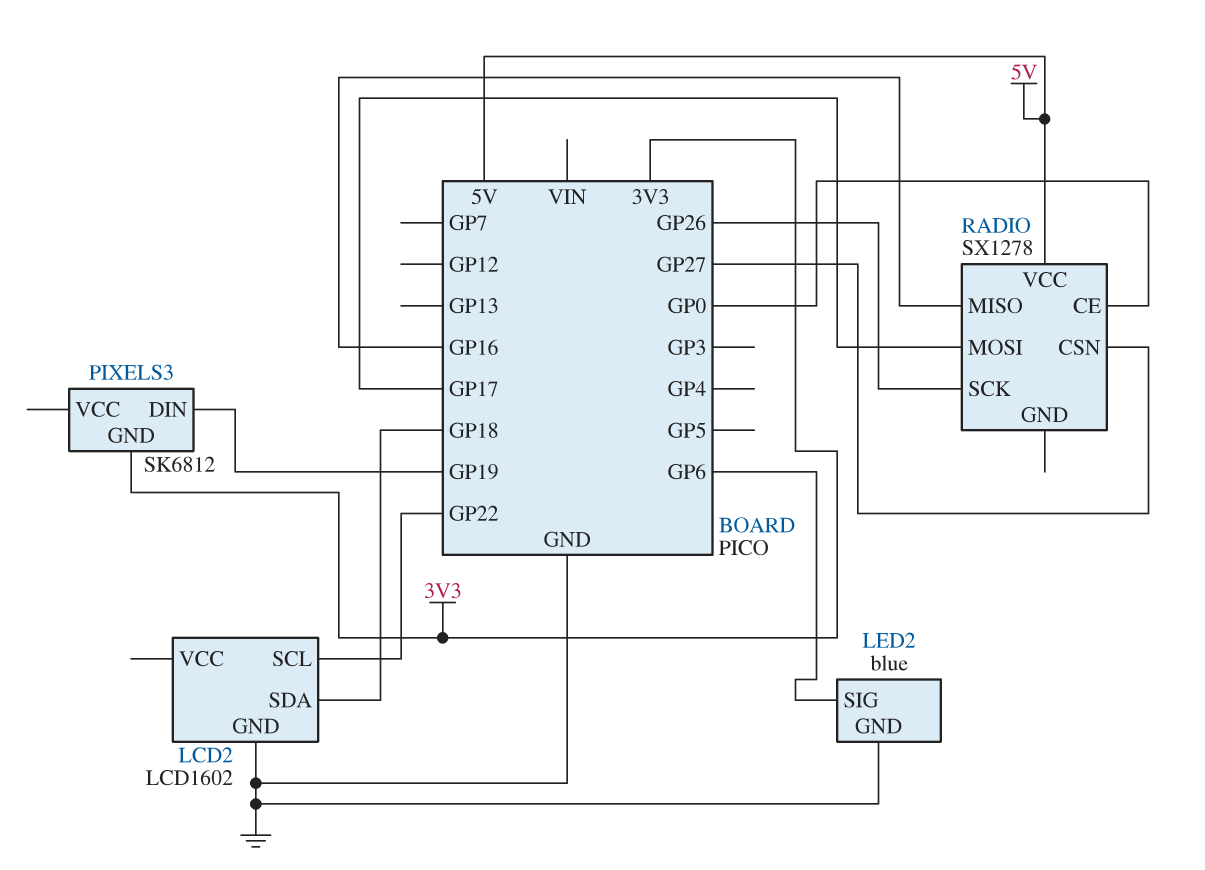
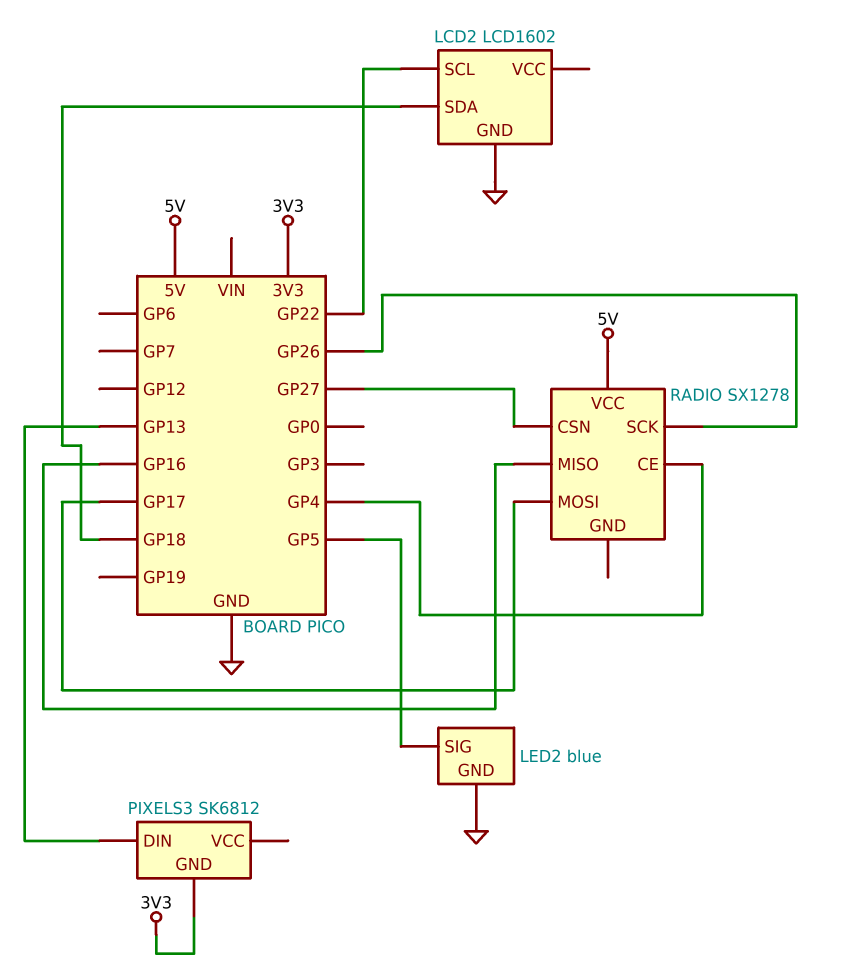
LED2 pin SIG: GP6 -> GP5
PIXELS3 pin DIN: GP19 -> GP13
RADIO pin CE: GP0 -> GP4

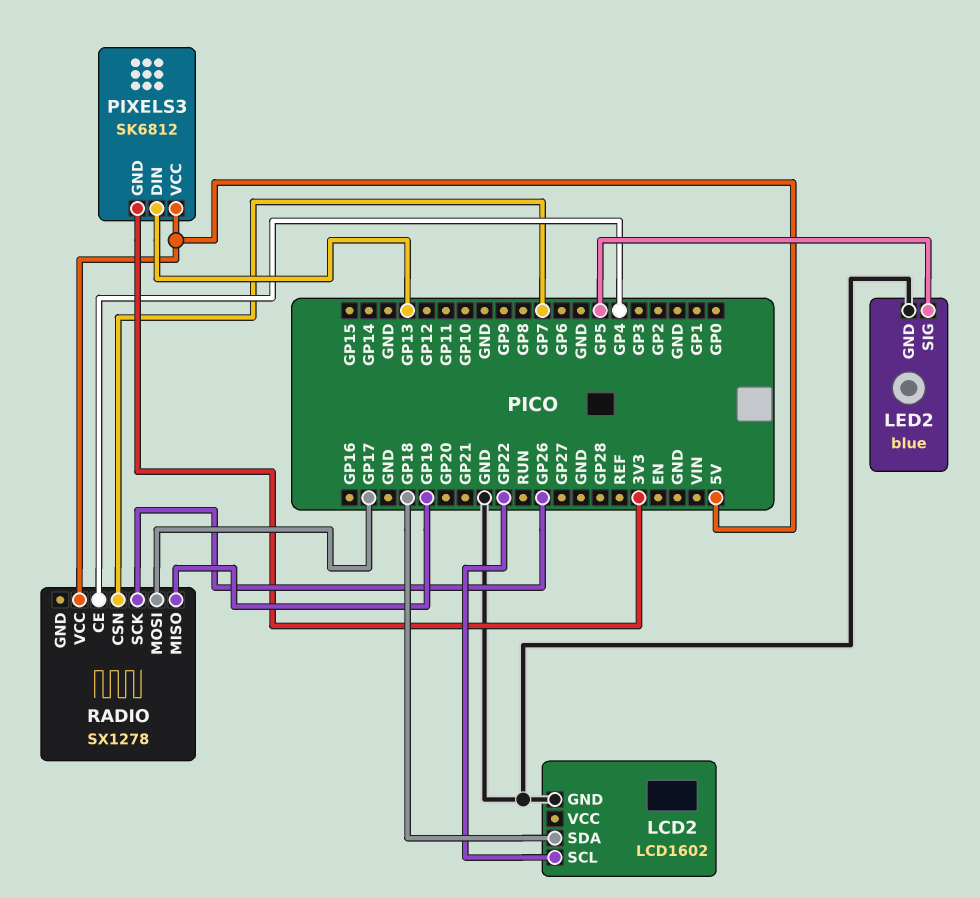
PIXELS3 pin VCC: none -> 5V
RADIO pin CSN: GP27 -> GP7
RADIO pin MISO: GP16 -> GP19

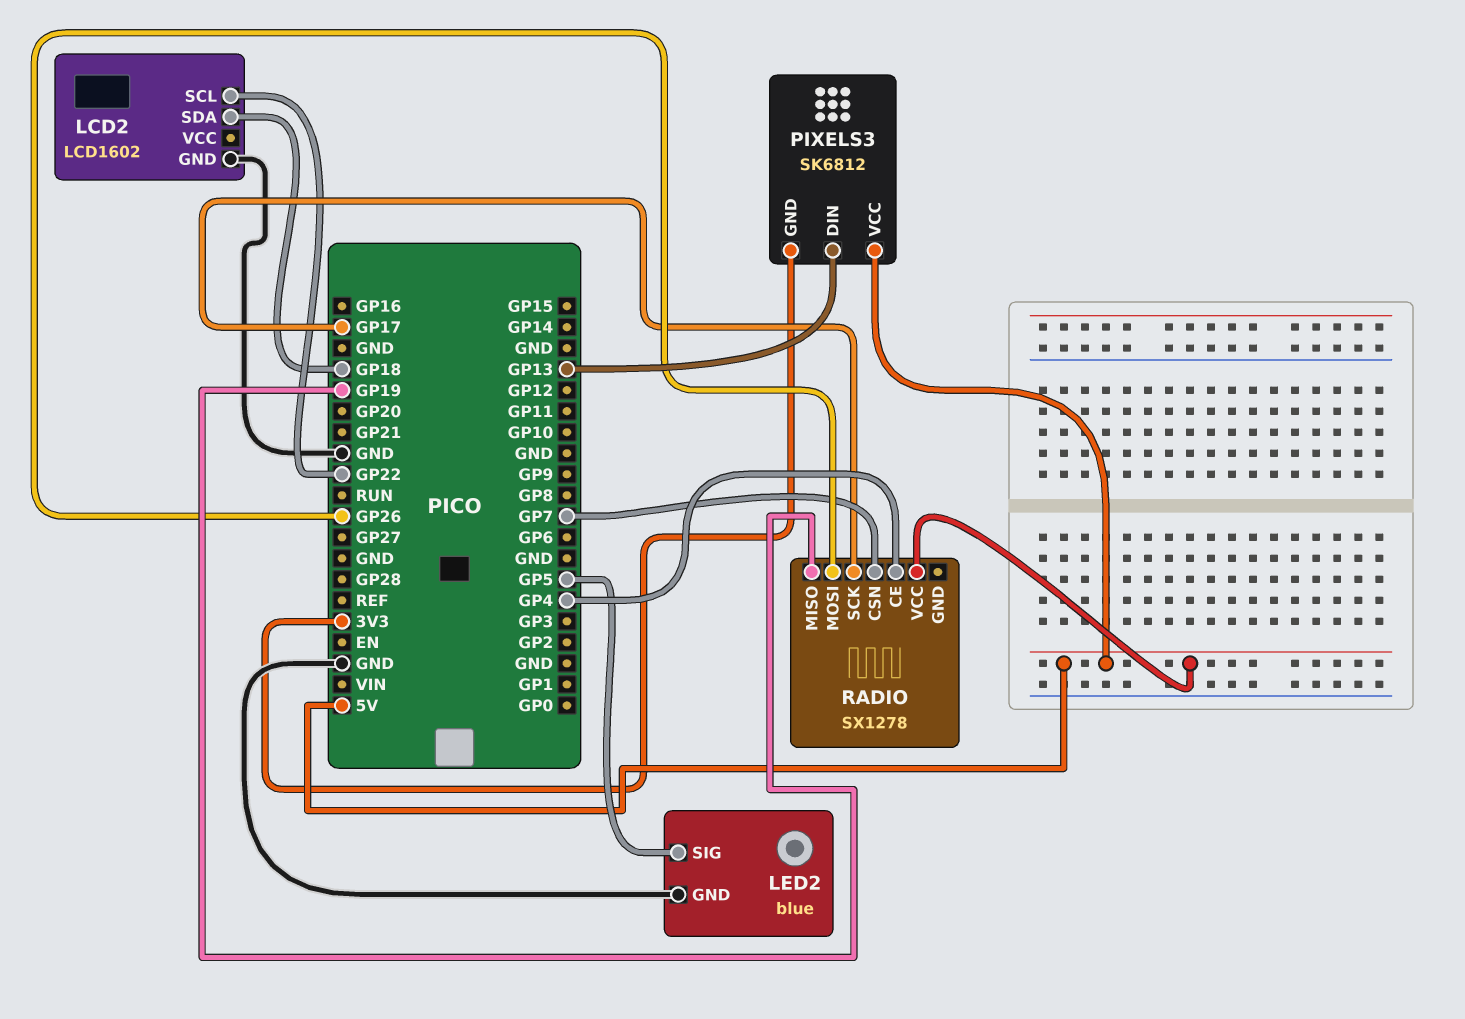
RADIO pin MOSI: GP17 -> GP26
RADIO pin SCK: GP26 -> GP17

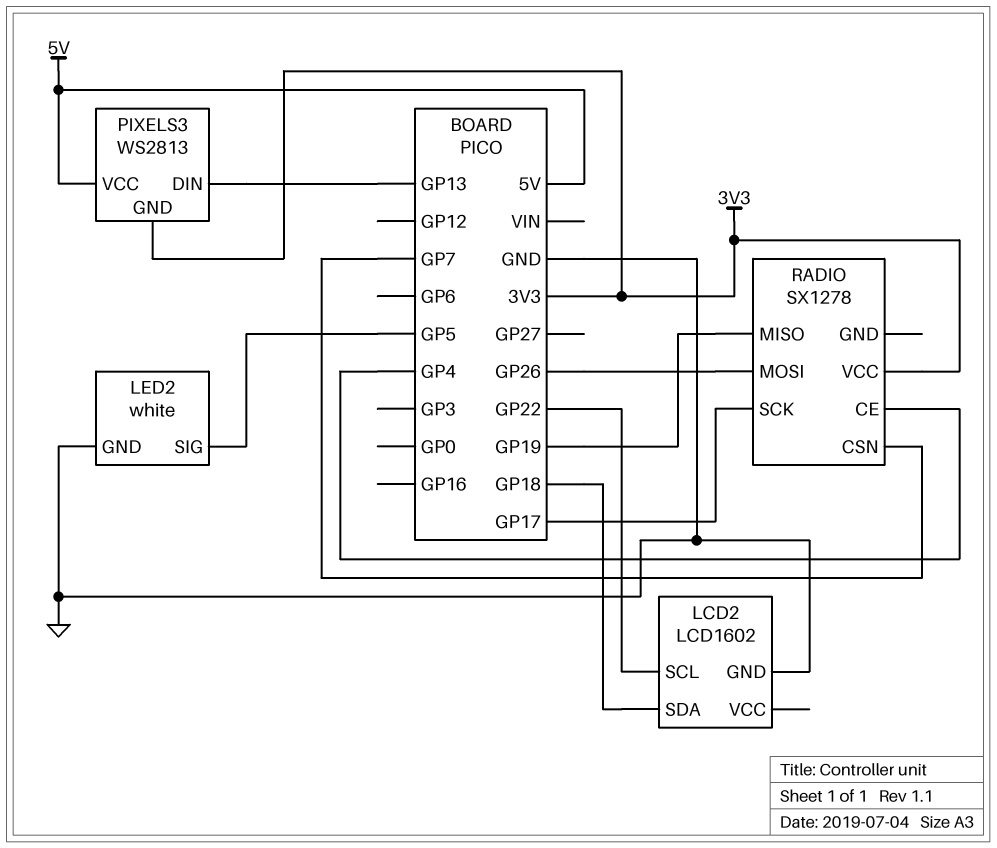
LED2: blue -> white
PIXELS3: SK6812 -> WS2813
RADIO pin VCC: 5V -> 3V3

